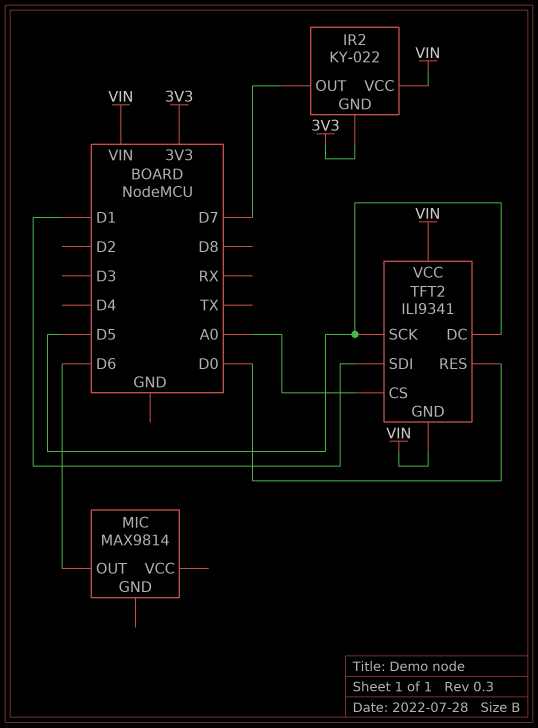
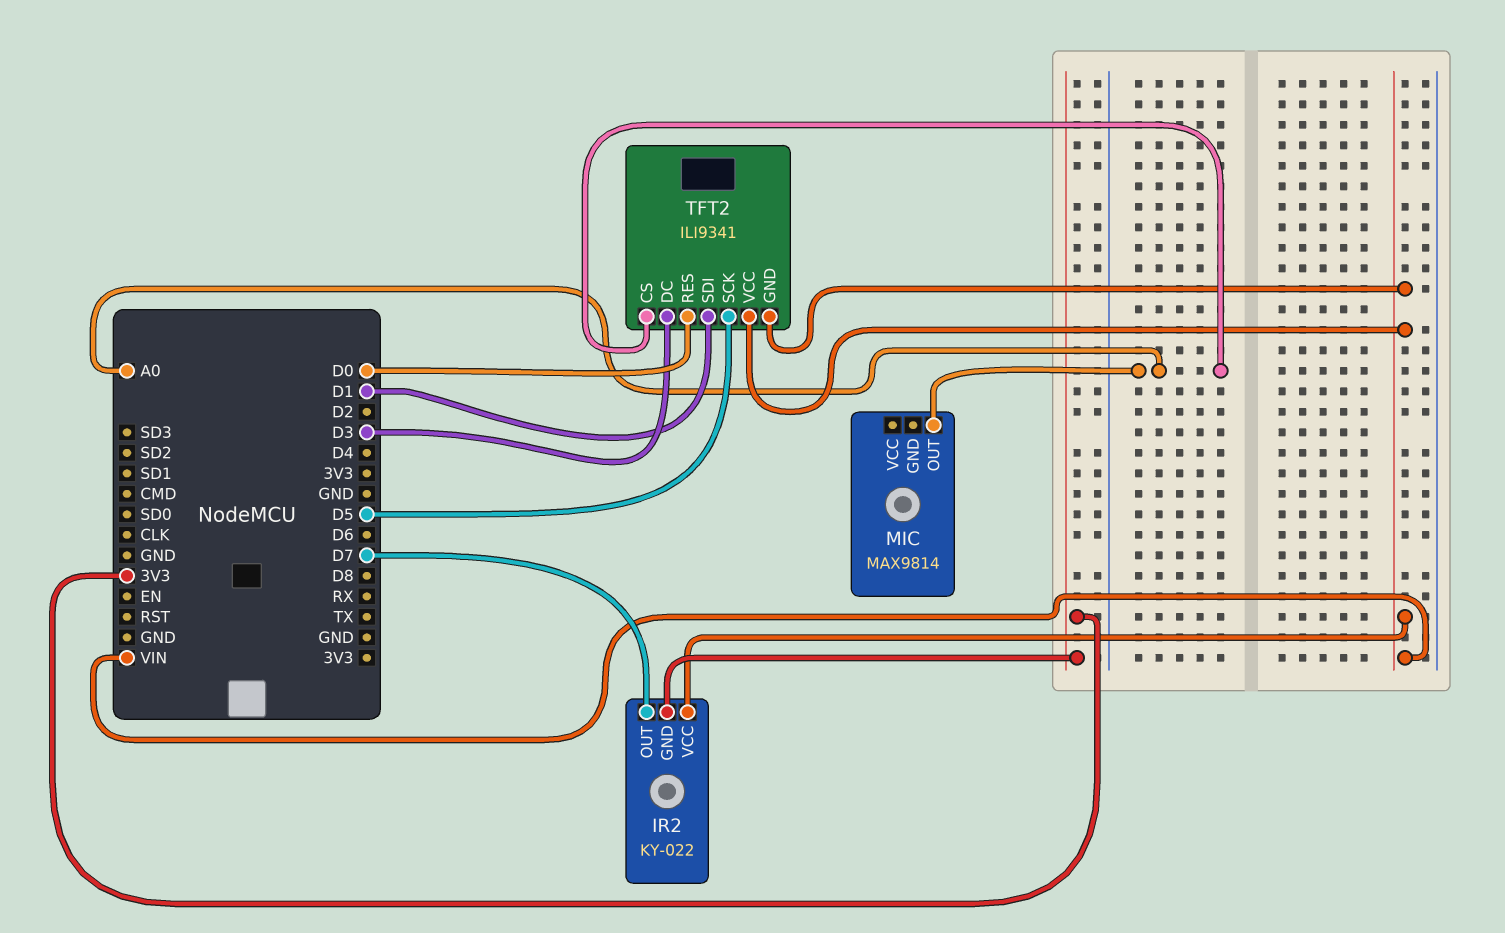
MIC pin OUT: D6 -> A0
TFT2 pin DC: D5 -> D3

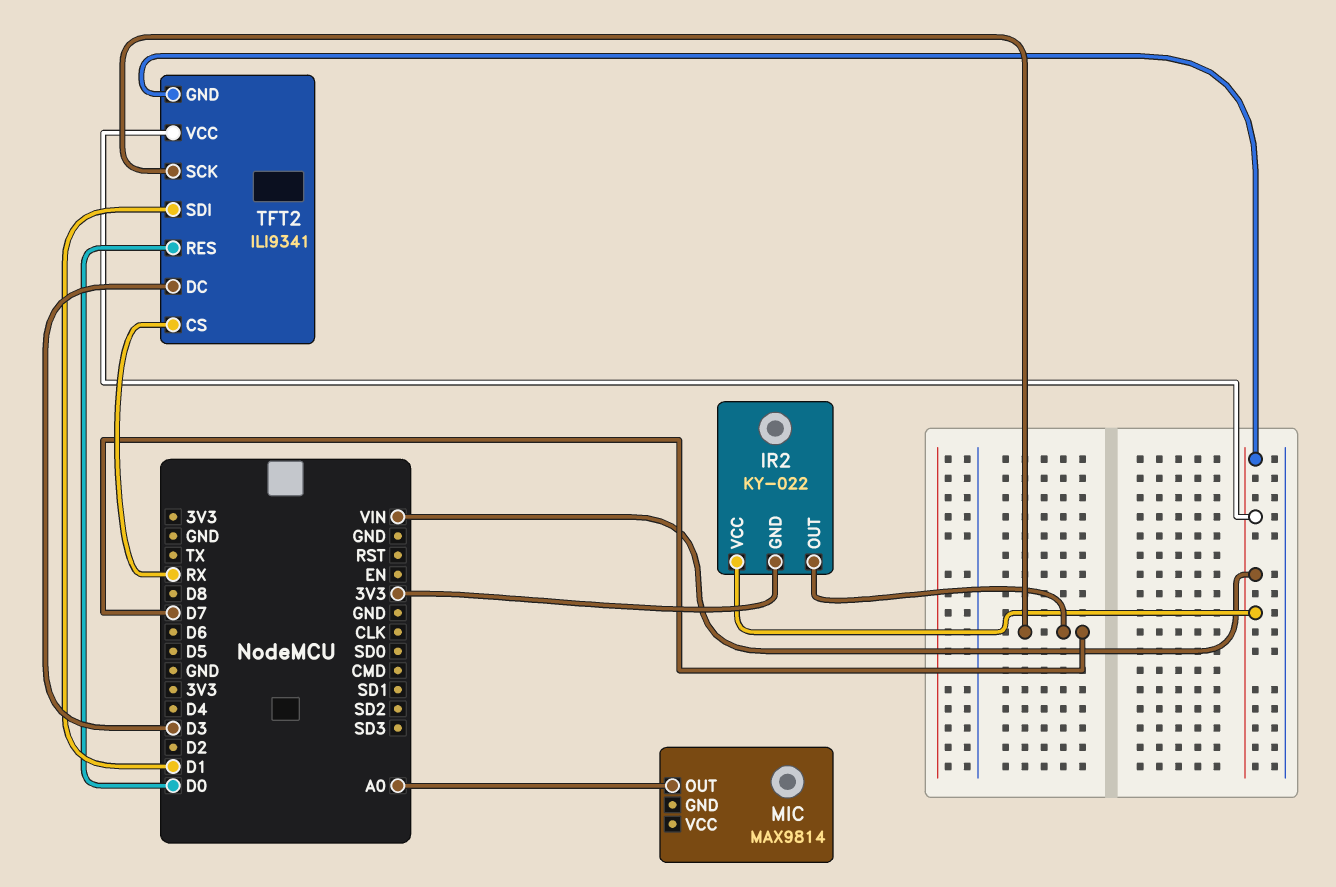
TFT2 pin CS: A0 -> RX
TFT2 pin SCK: D5 -> D7

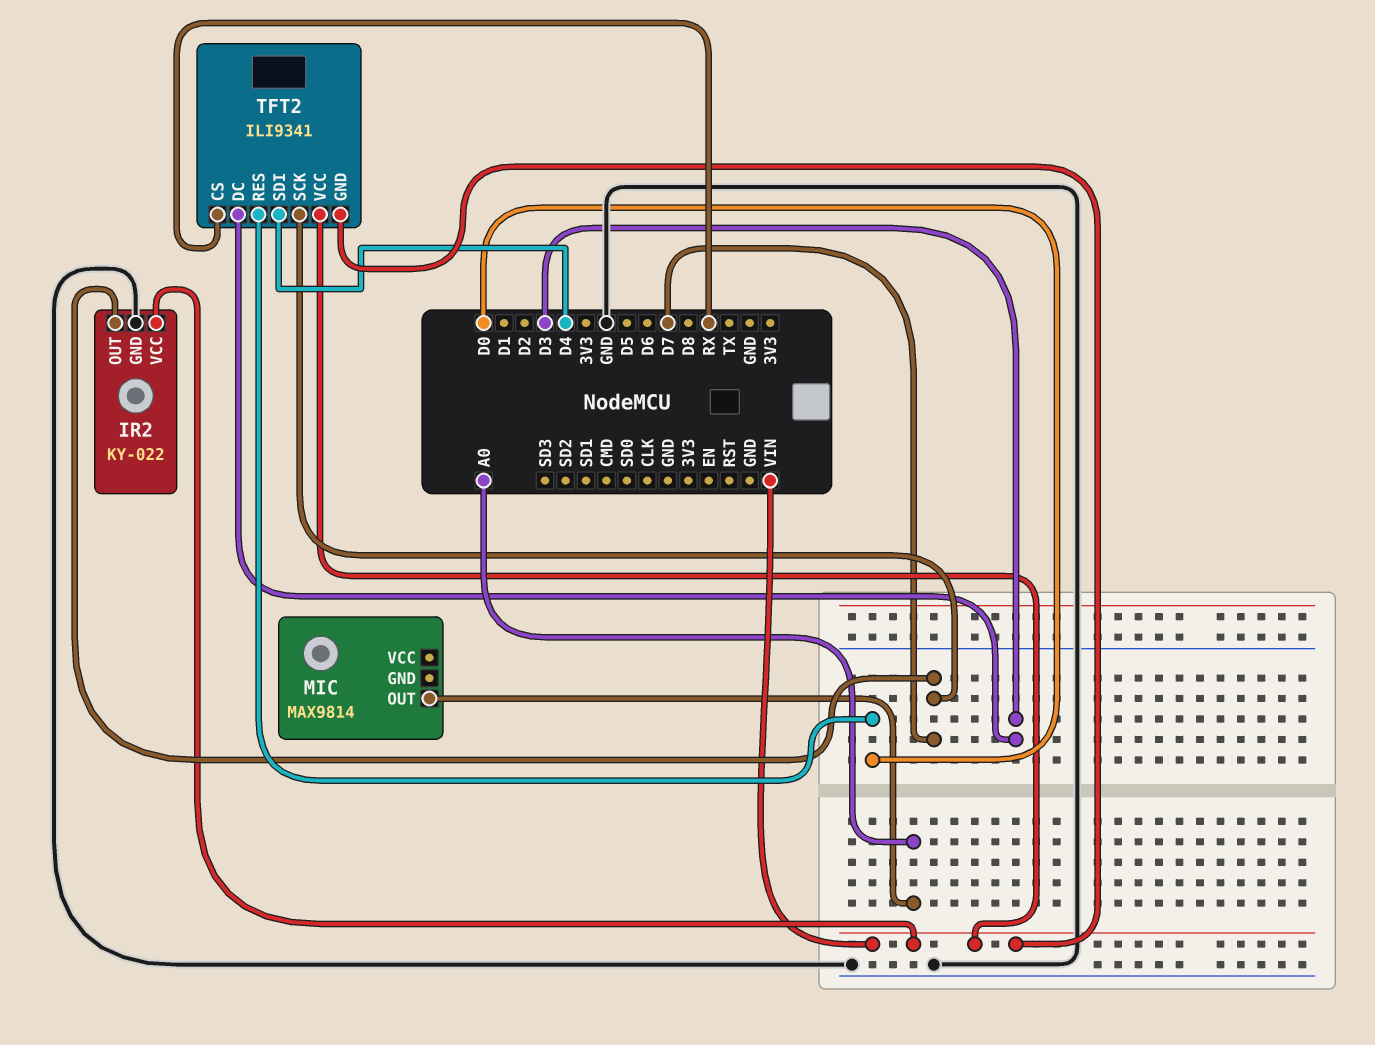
IR2 pin GND: 3V3 -> GND
TFT2 pin SDI: D1 -> D4

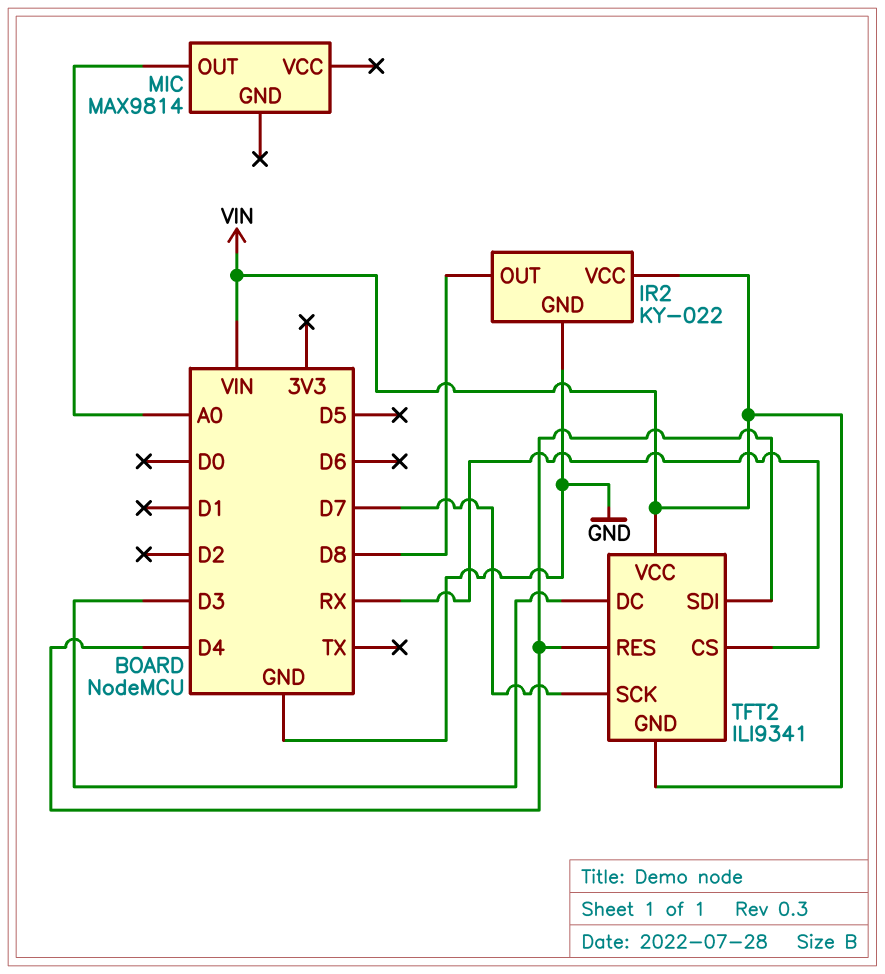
IR2 pin OUT: D7 -> D8
TFT2 pin RES: D0 -> D4

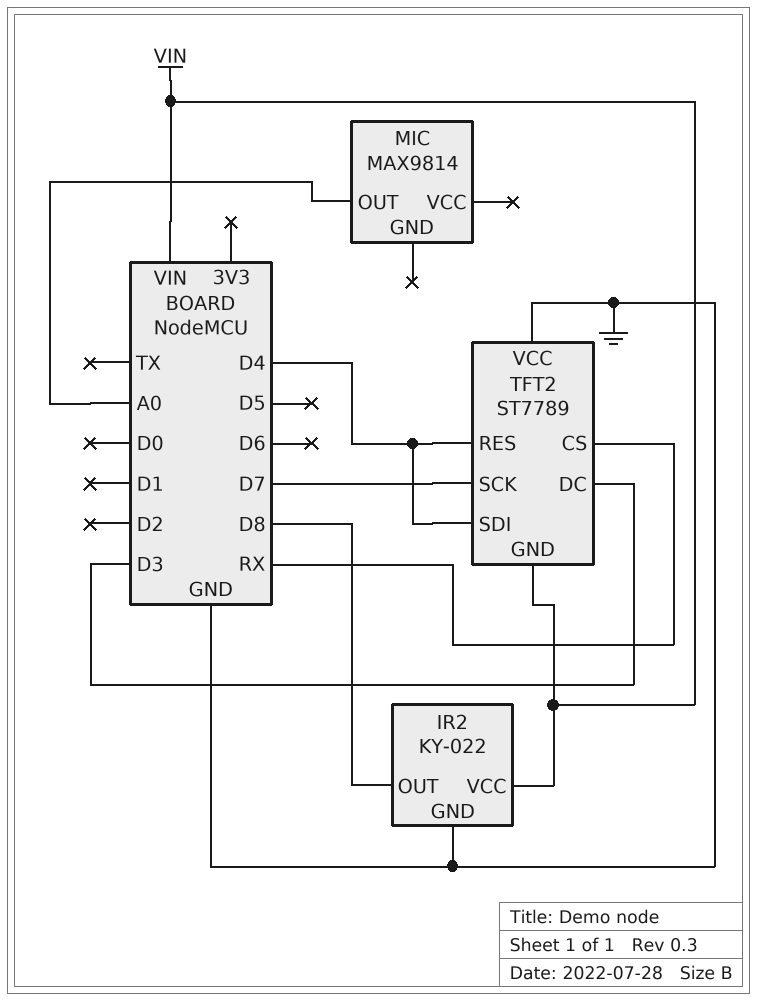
TFT2: ILI9341 -> ST7789
TFT2 pin VCC: VIN -> GND

